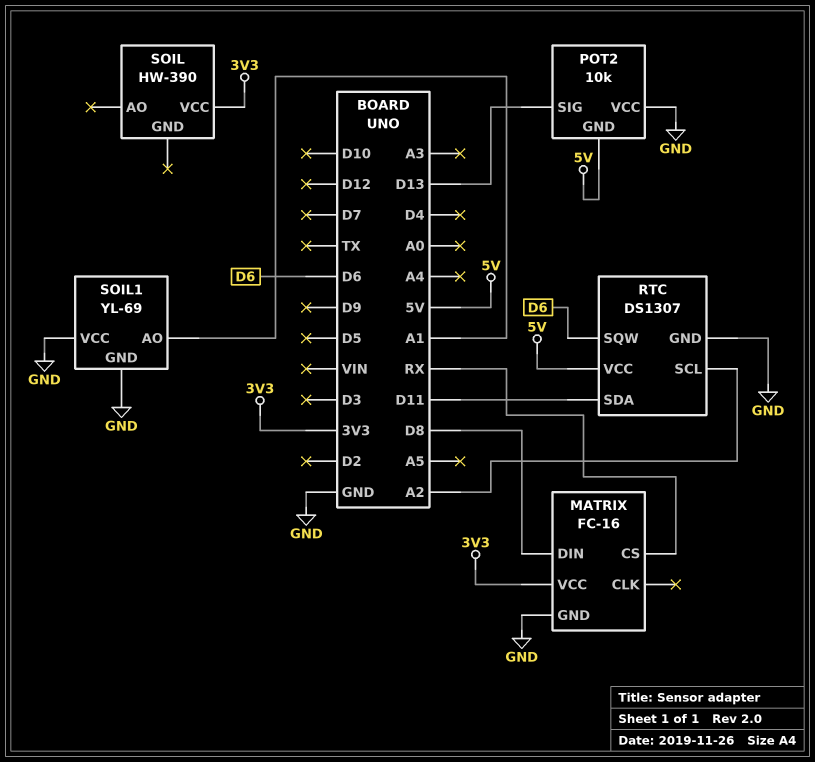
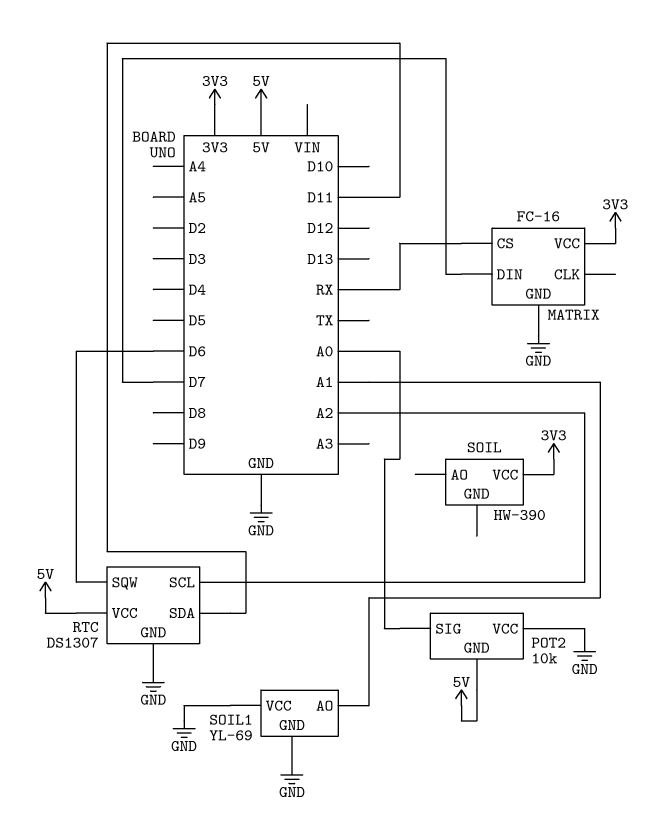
MATRIX pin DIN: D8 -> D7
POT2 pin SIG: D13 -> A0

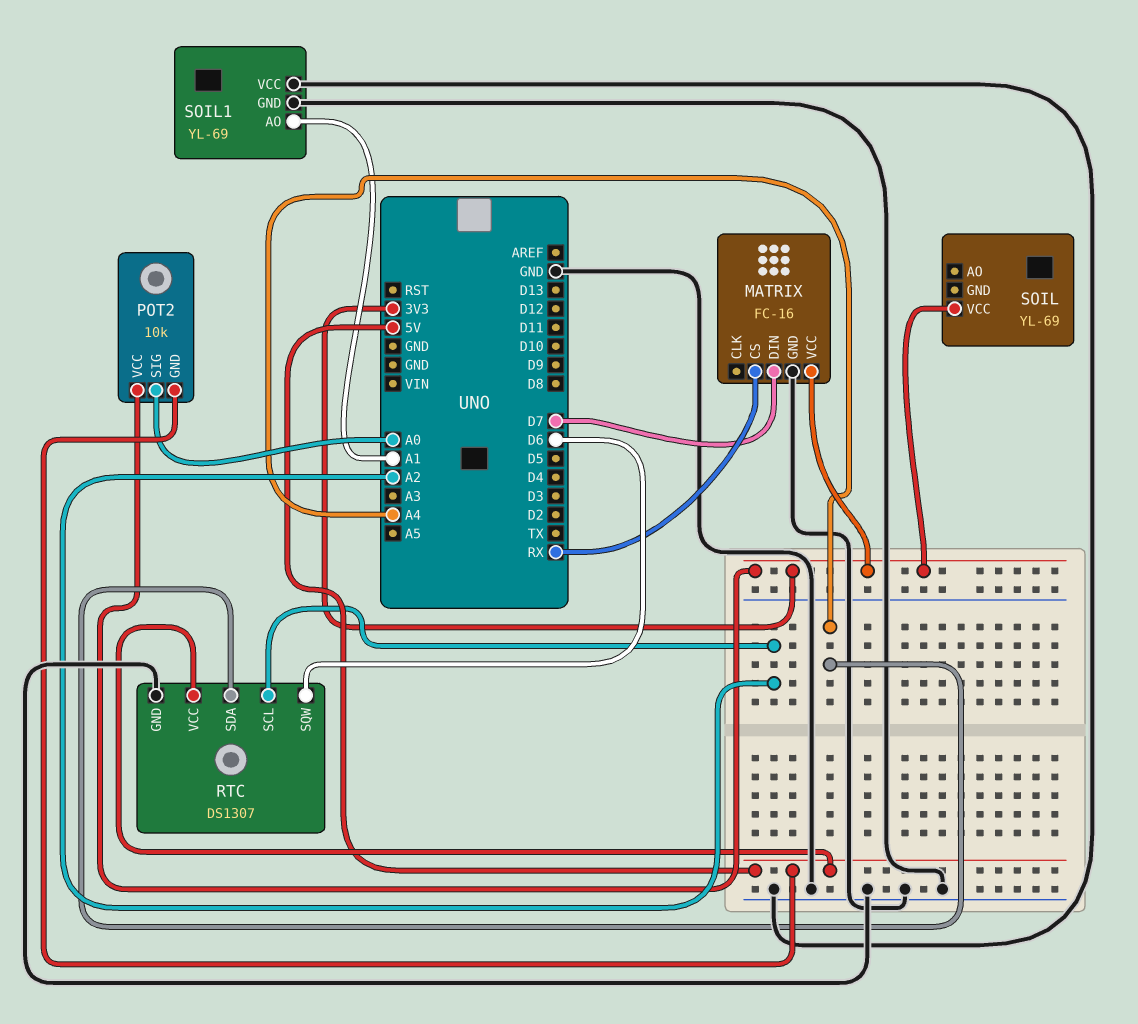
POT2 pin VCC: GND -> 3V3
RTC pin SDA: D11 -> A4
SOIL: HW-390 -> YL-69

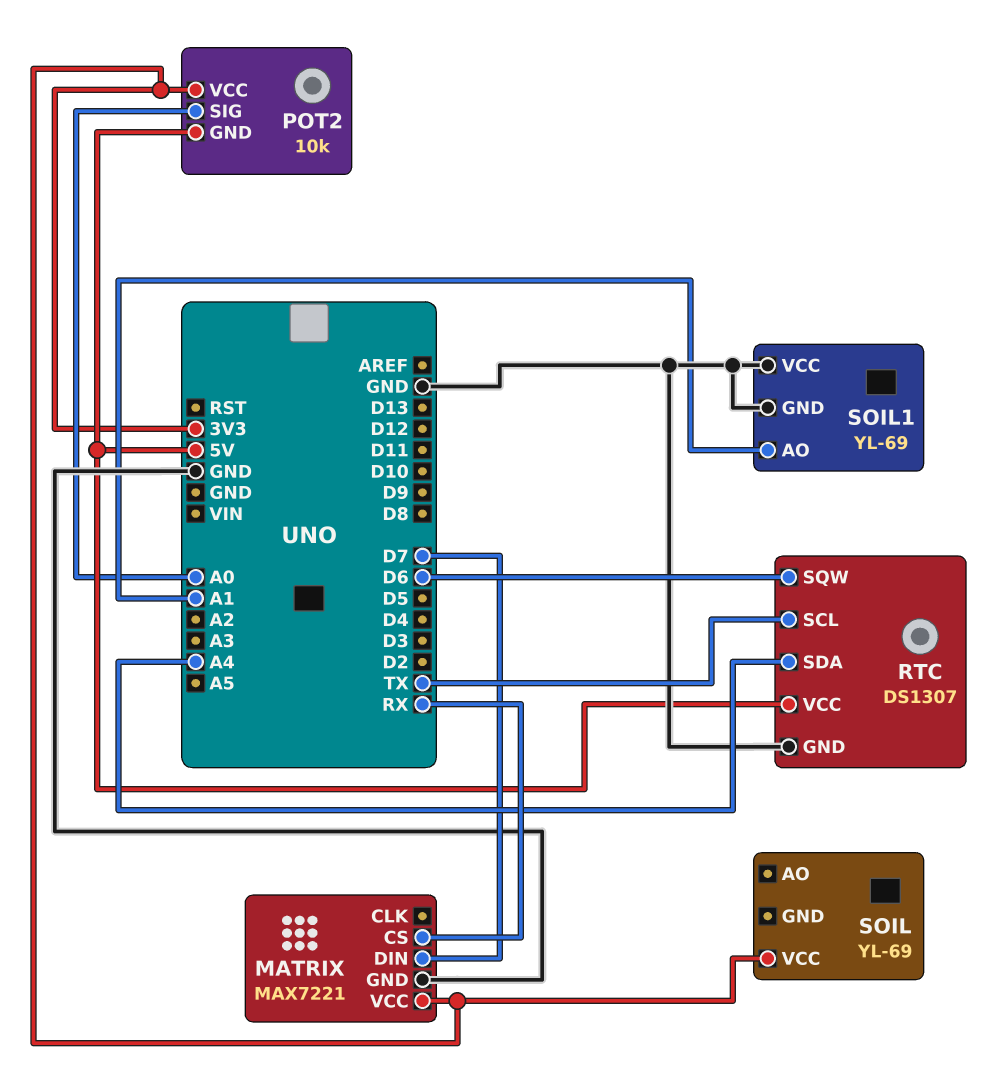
MATRIX: FC-16 -> MAX7221
RTC pin SCL: A2 -> TX

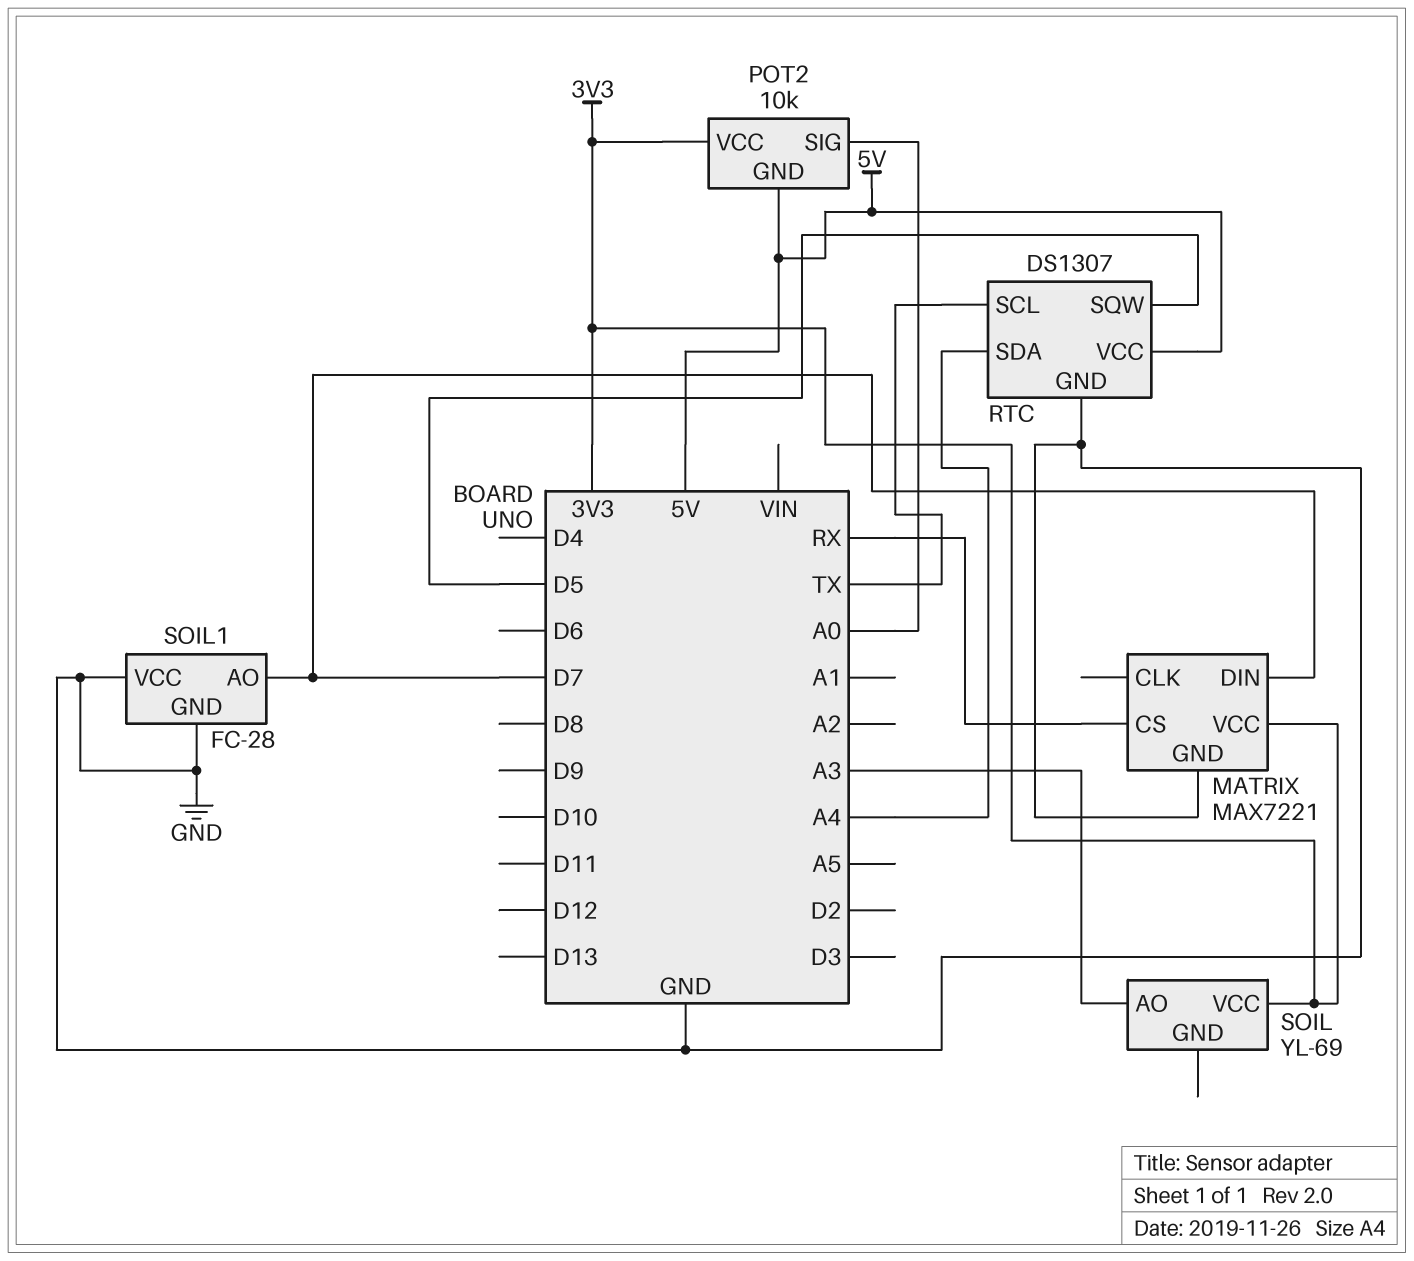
RTC pin SQW: D6 -> D5
SOIL pin AO: none -> A3
SOIL1: YL-69 -> FC-28
SOIL1 pin AO: A1 -> D7

